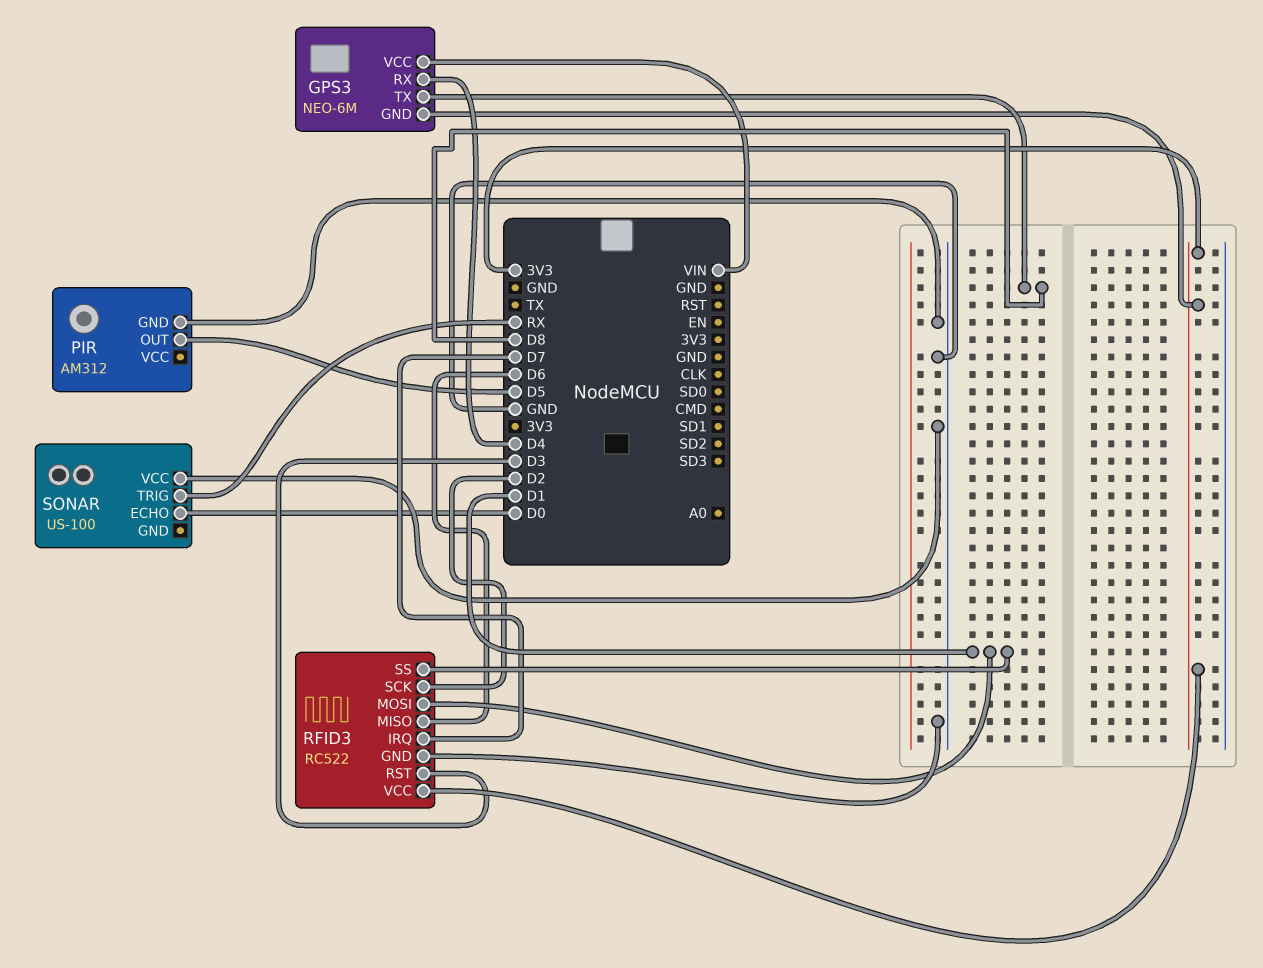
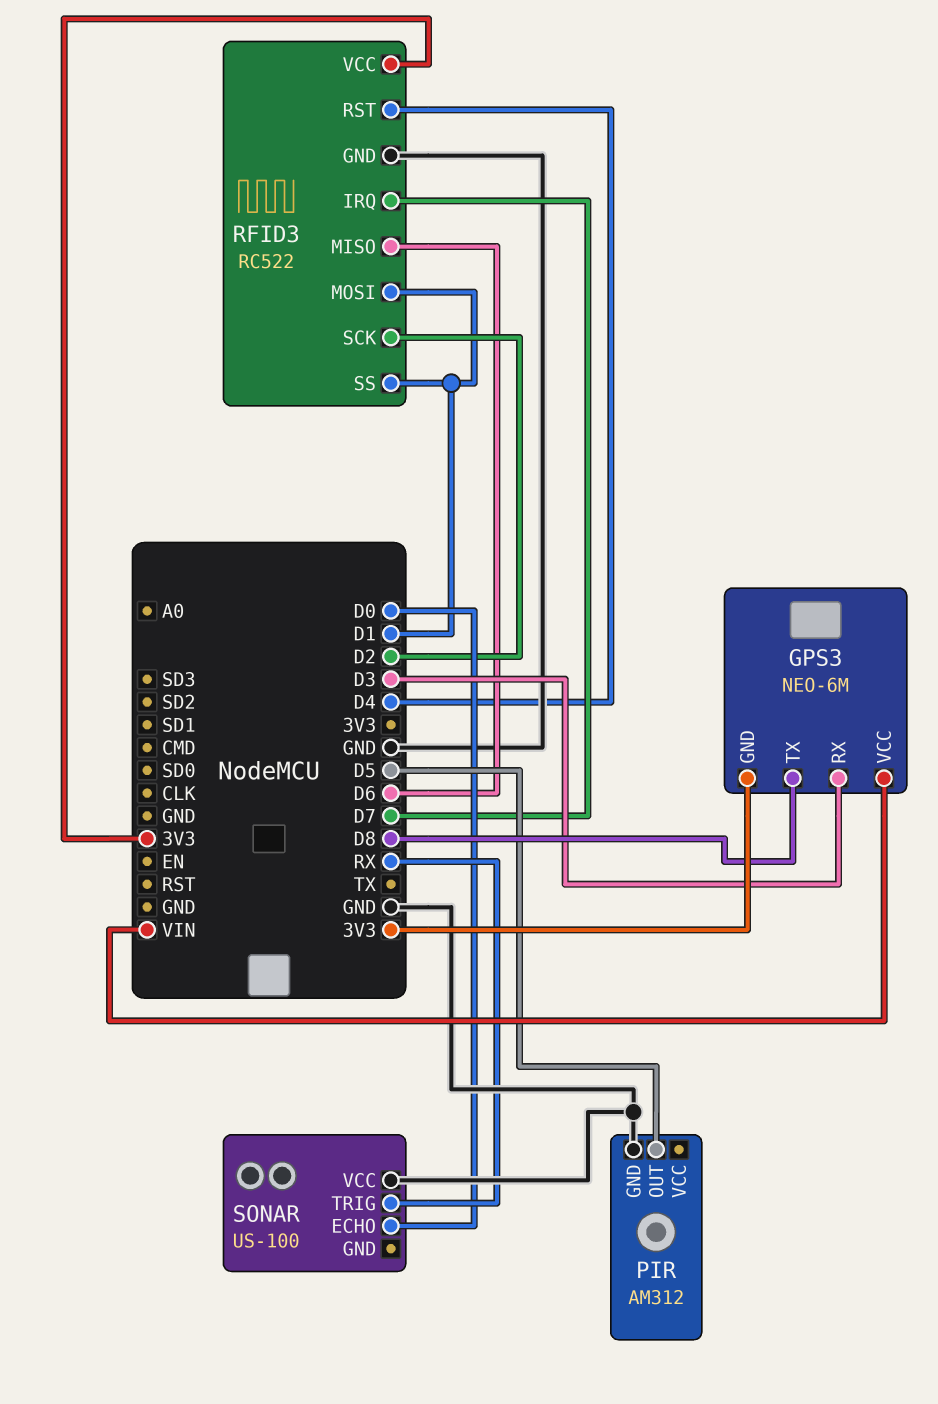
GPS3 pin RX: D4 -> D3
RFID3 pin RST: D3 -> D4

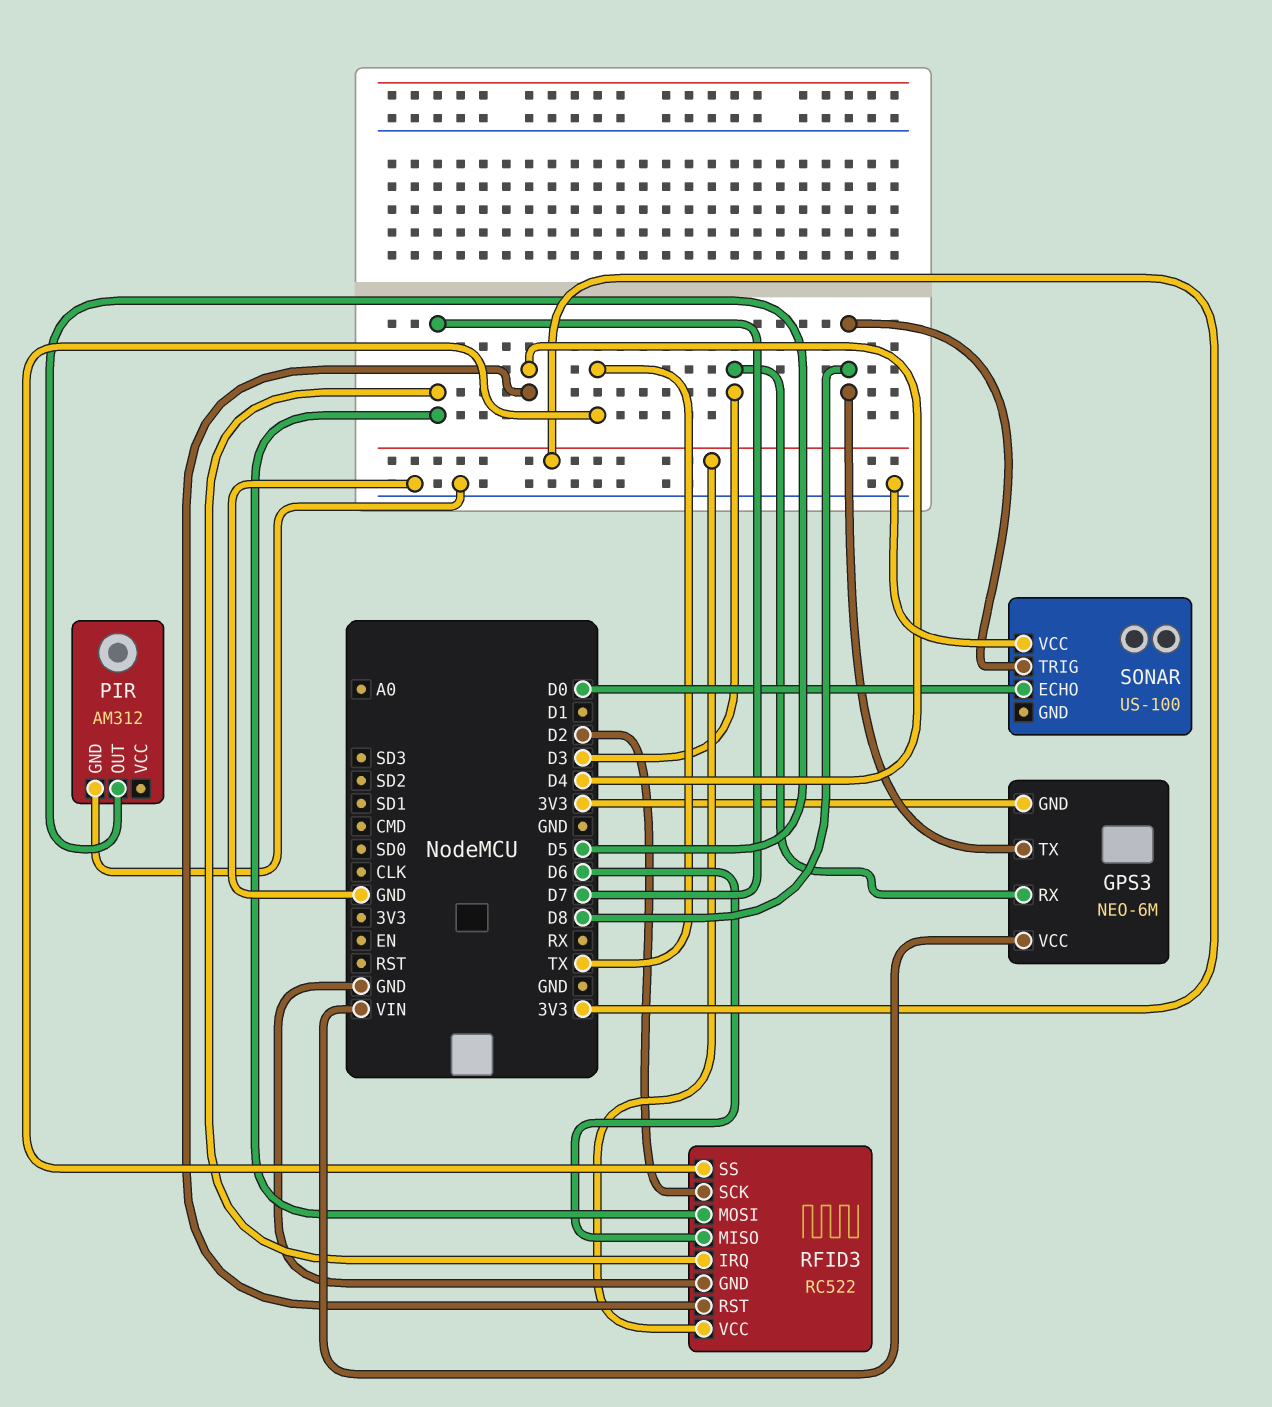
RFID3 pin MOSI: D1 -> D7
RFID3 pin SS: D1 -> TX
SONAR pin TRIG: RX -> D8

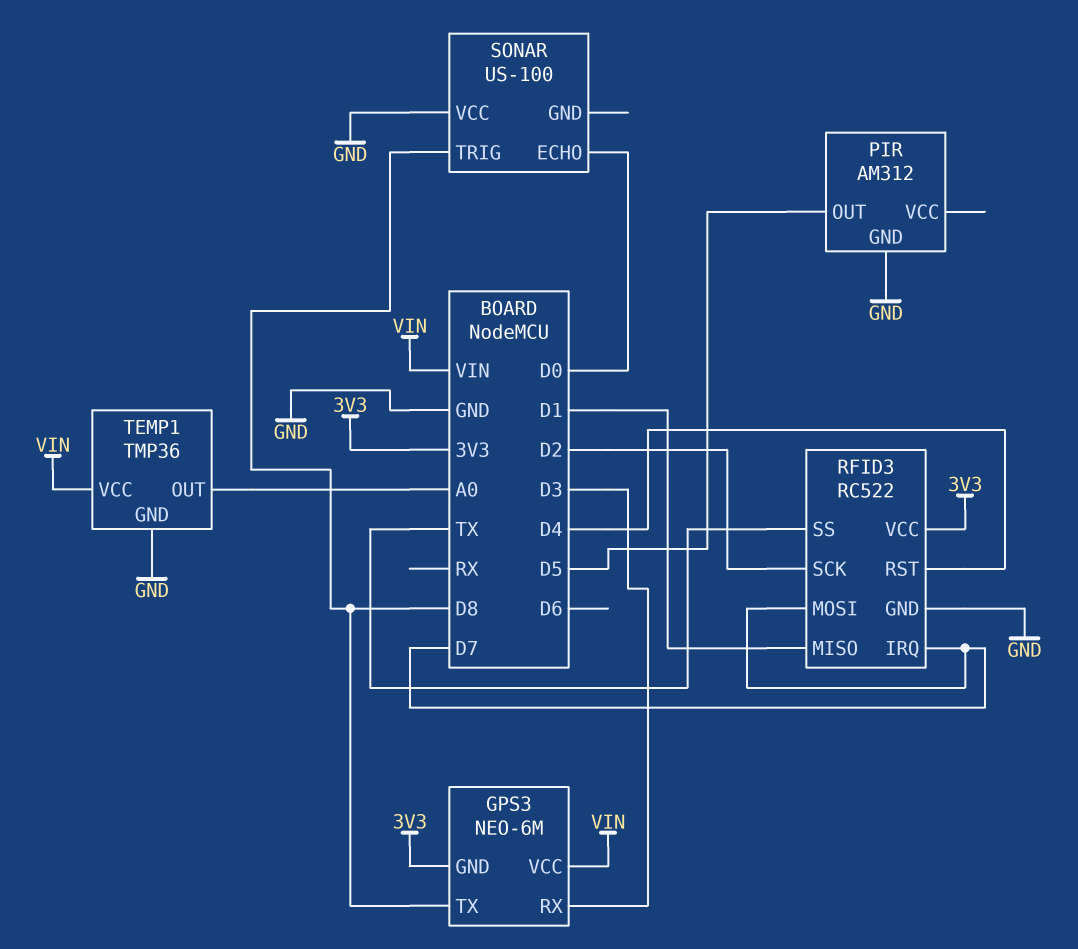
RFID3 pin MISO: D6 -> D1
TEMP1: none -> TMP36
TEMP1 pin GND: none -> GND
TEMP1 pin OUT: none -> A0
TEMP1 pin VCC: none -> VIN

